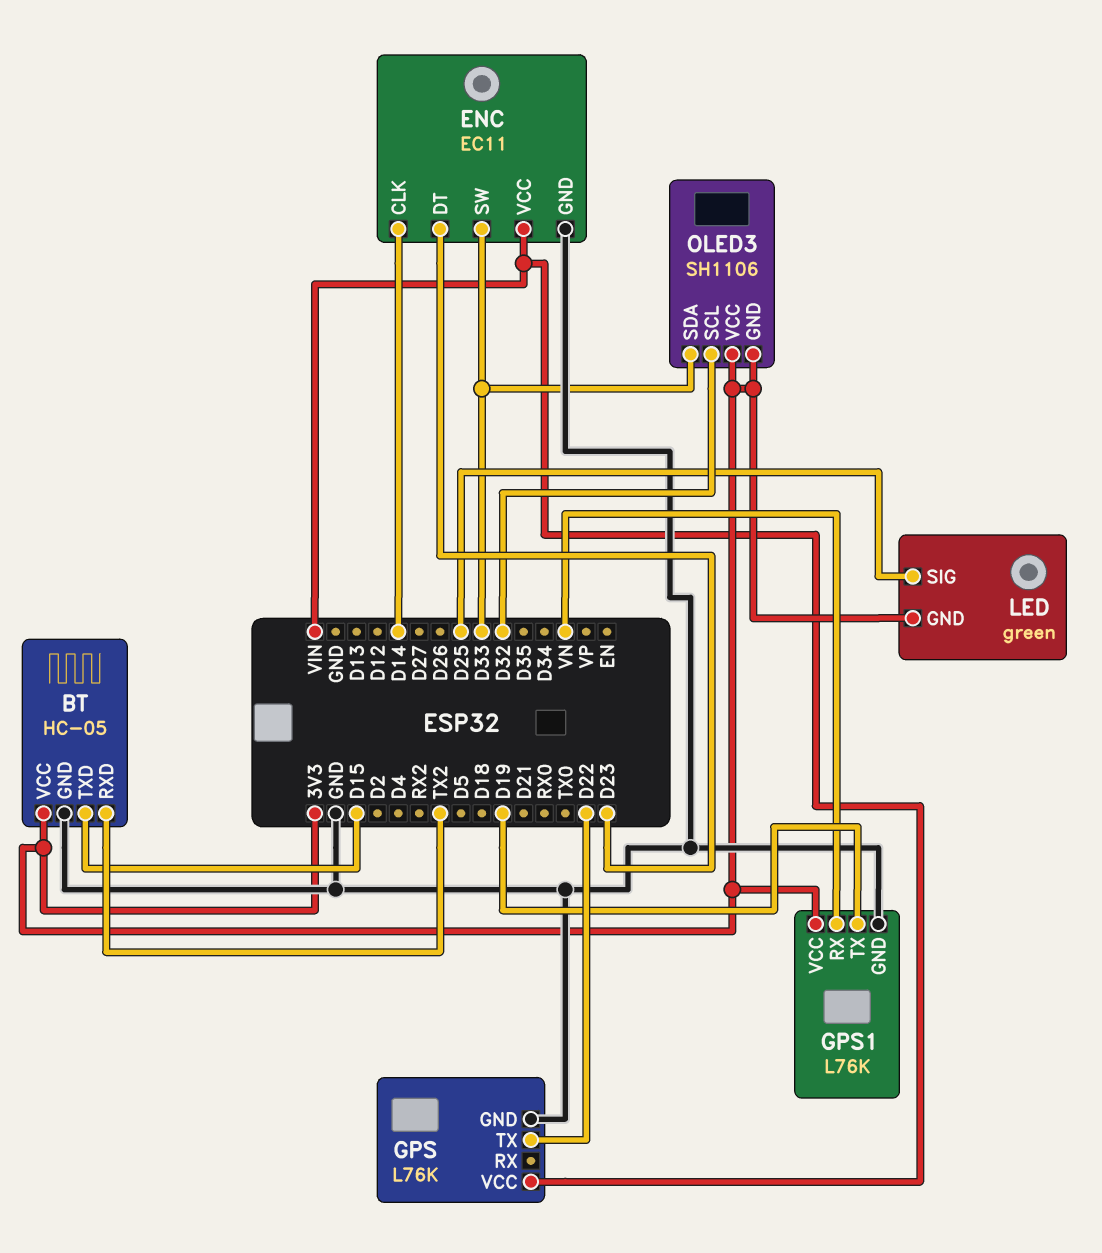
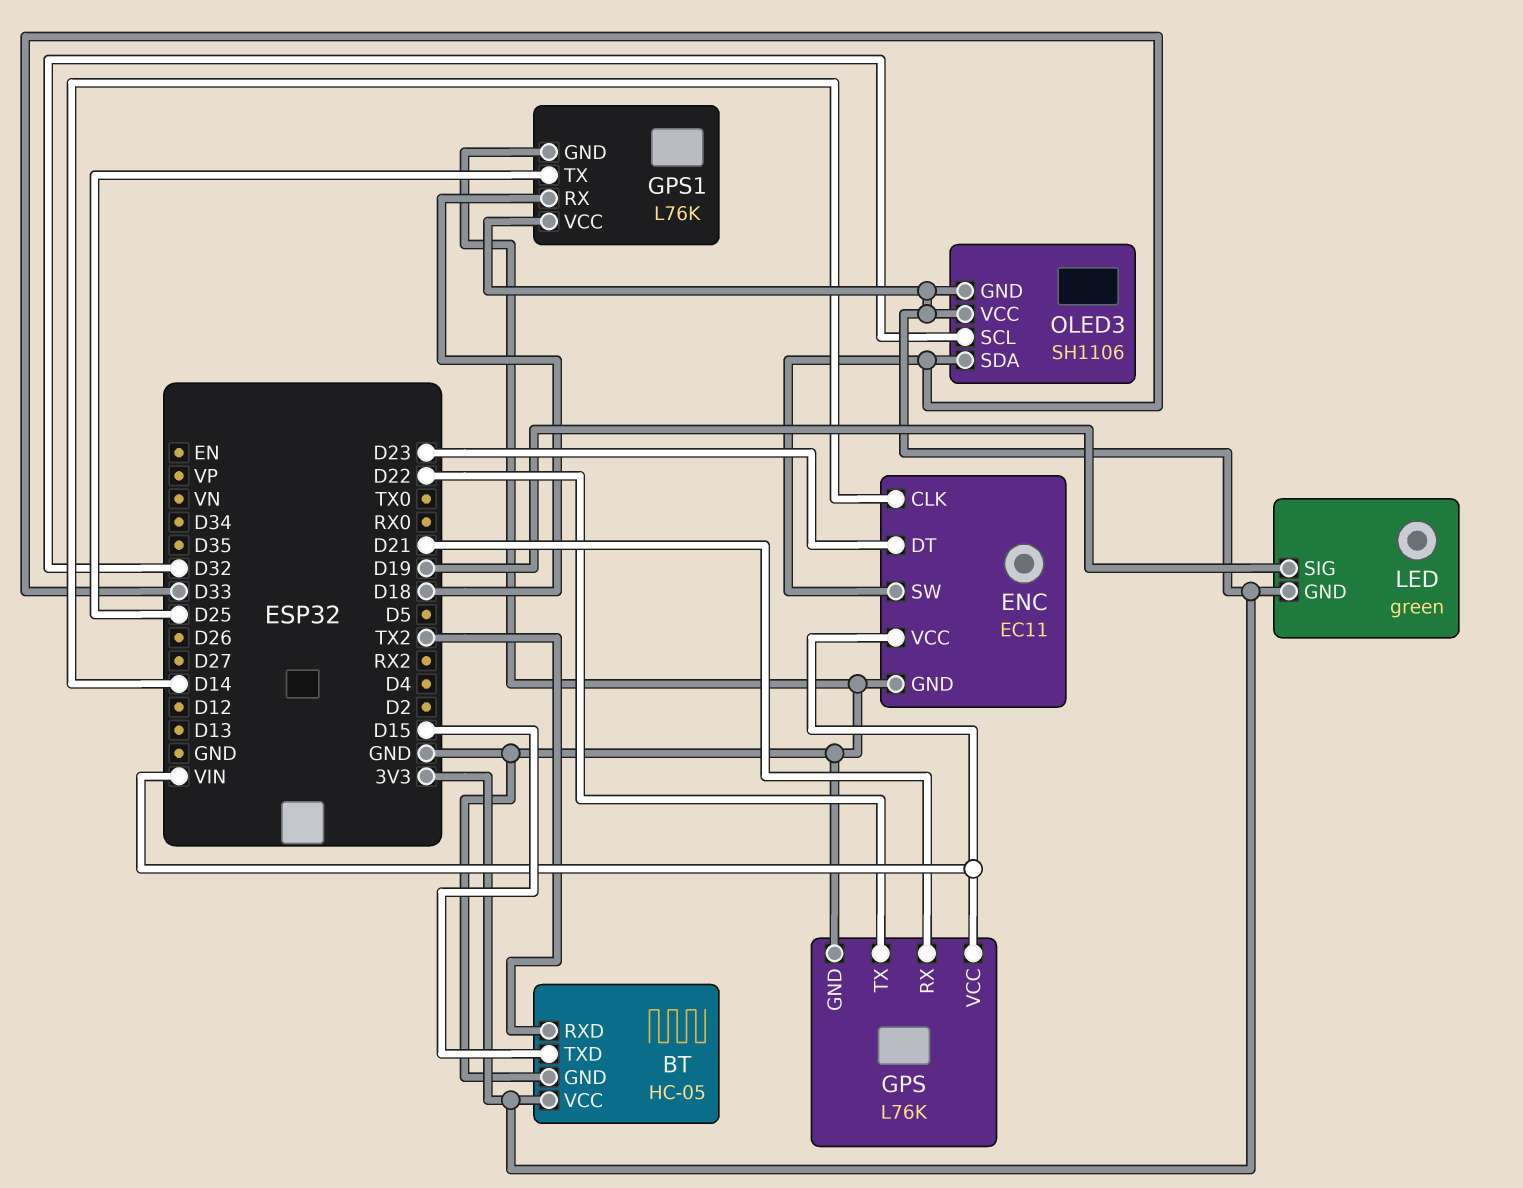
GPS pin RX: none -> D21
GPS1 pin RX: VN -> D18
GPS1 pin TX: D19 -> D25
LED pin SIG: D25 -> D19

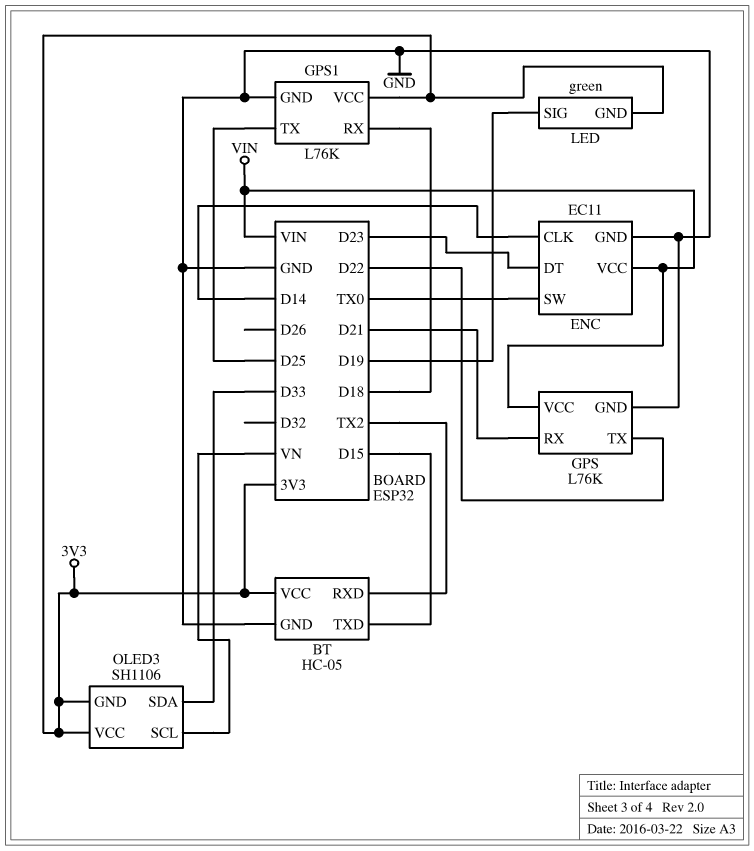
ENC pin SW: D33 -> TX0
OLED3 pin SCL: D32 -> VN

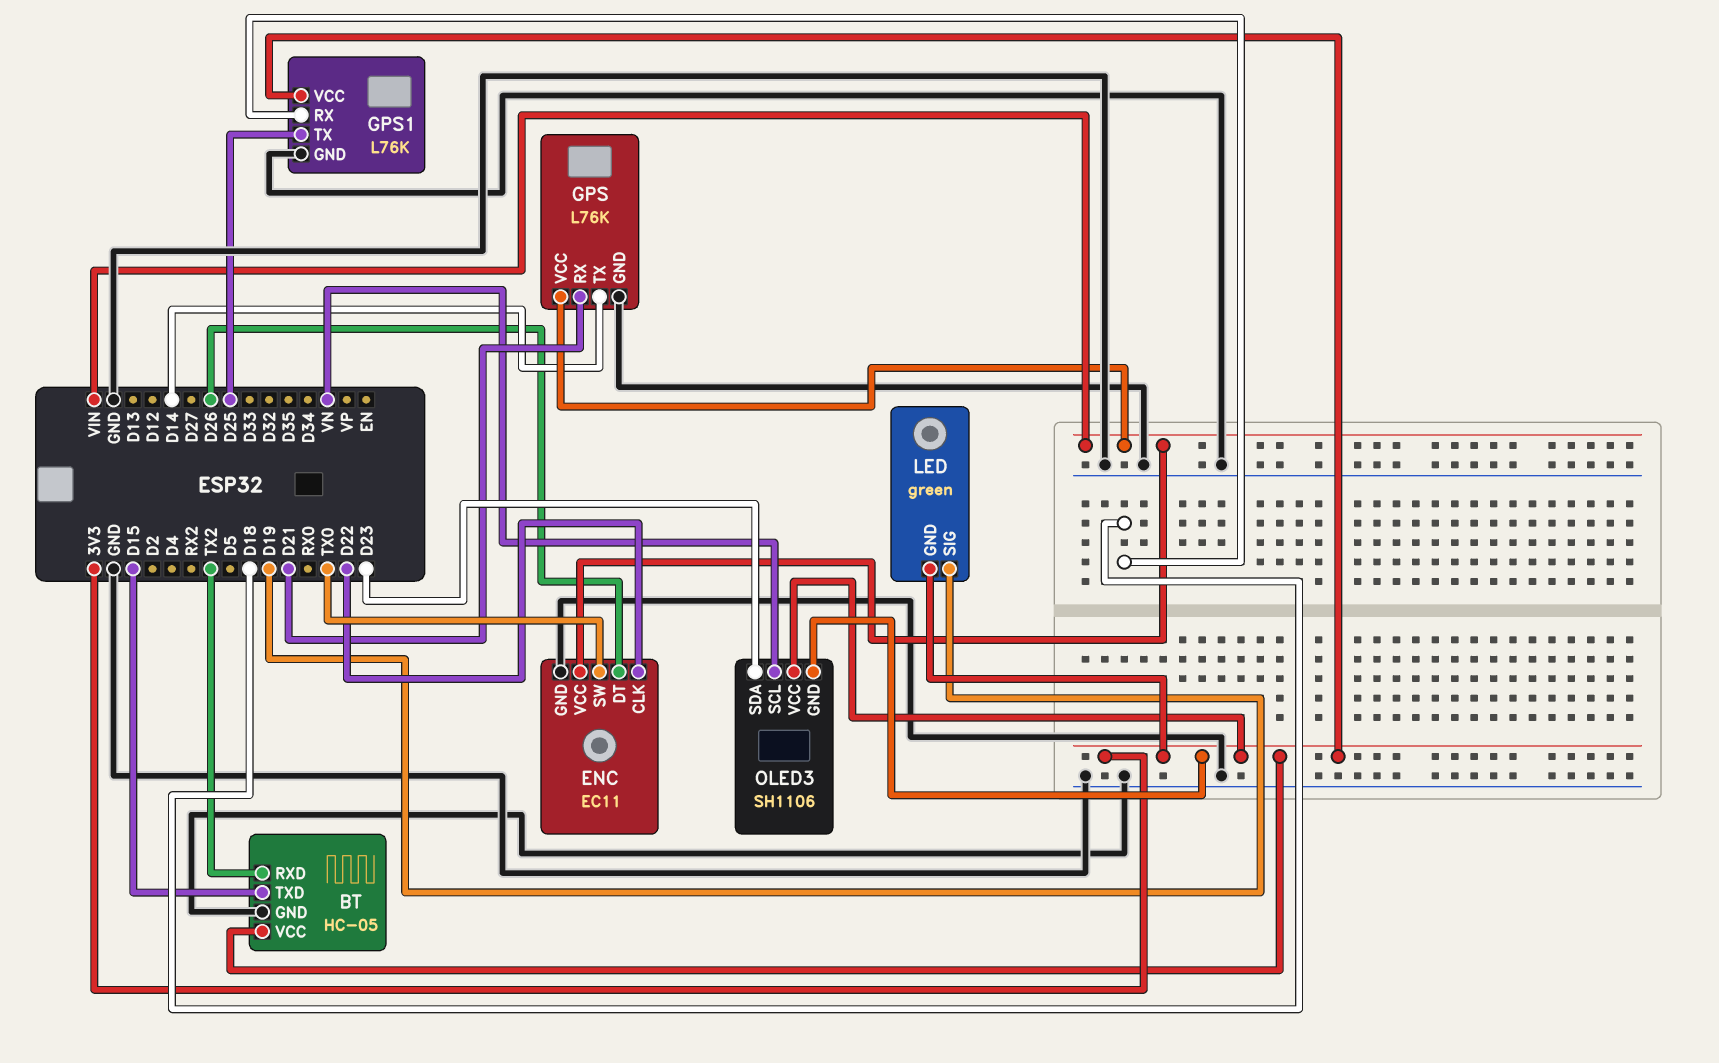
ENC pin CLK: D14 -> D22
ENC pin DT: D23 -> D26
GPS pin TX: D22 -> D14
OLED3 pin SDA: D33 -> D23

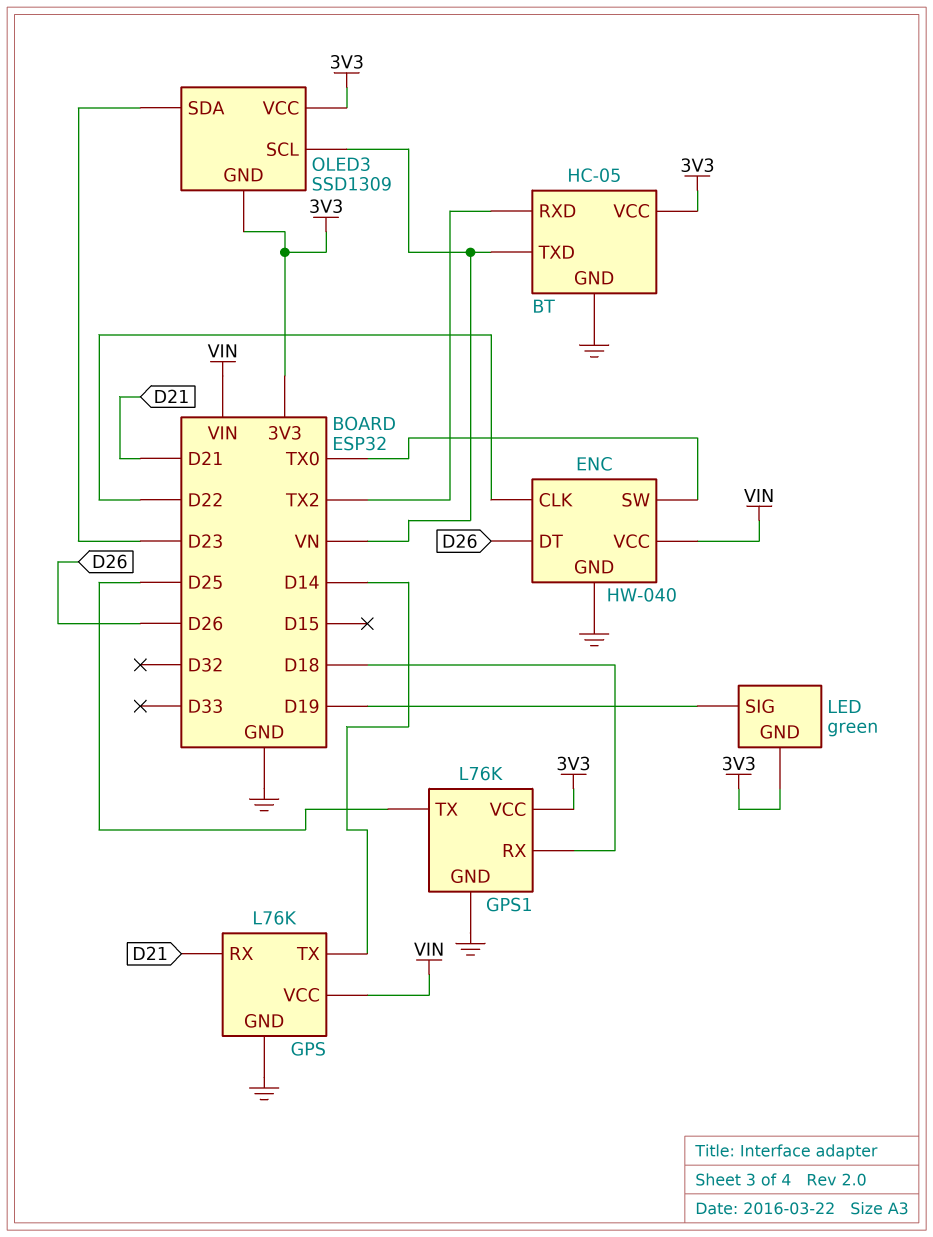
BT pin TXD: D15 -> VN
ENC: EC11 -> HW-040
OLED3: SH1106 -> SSD1309

